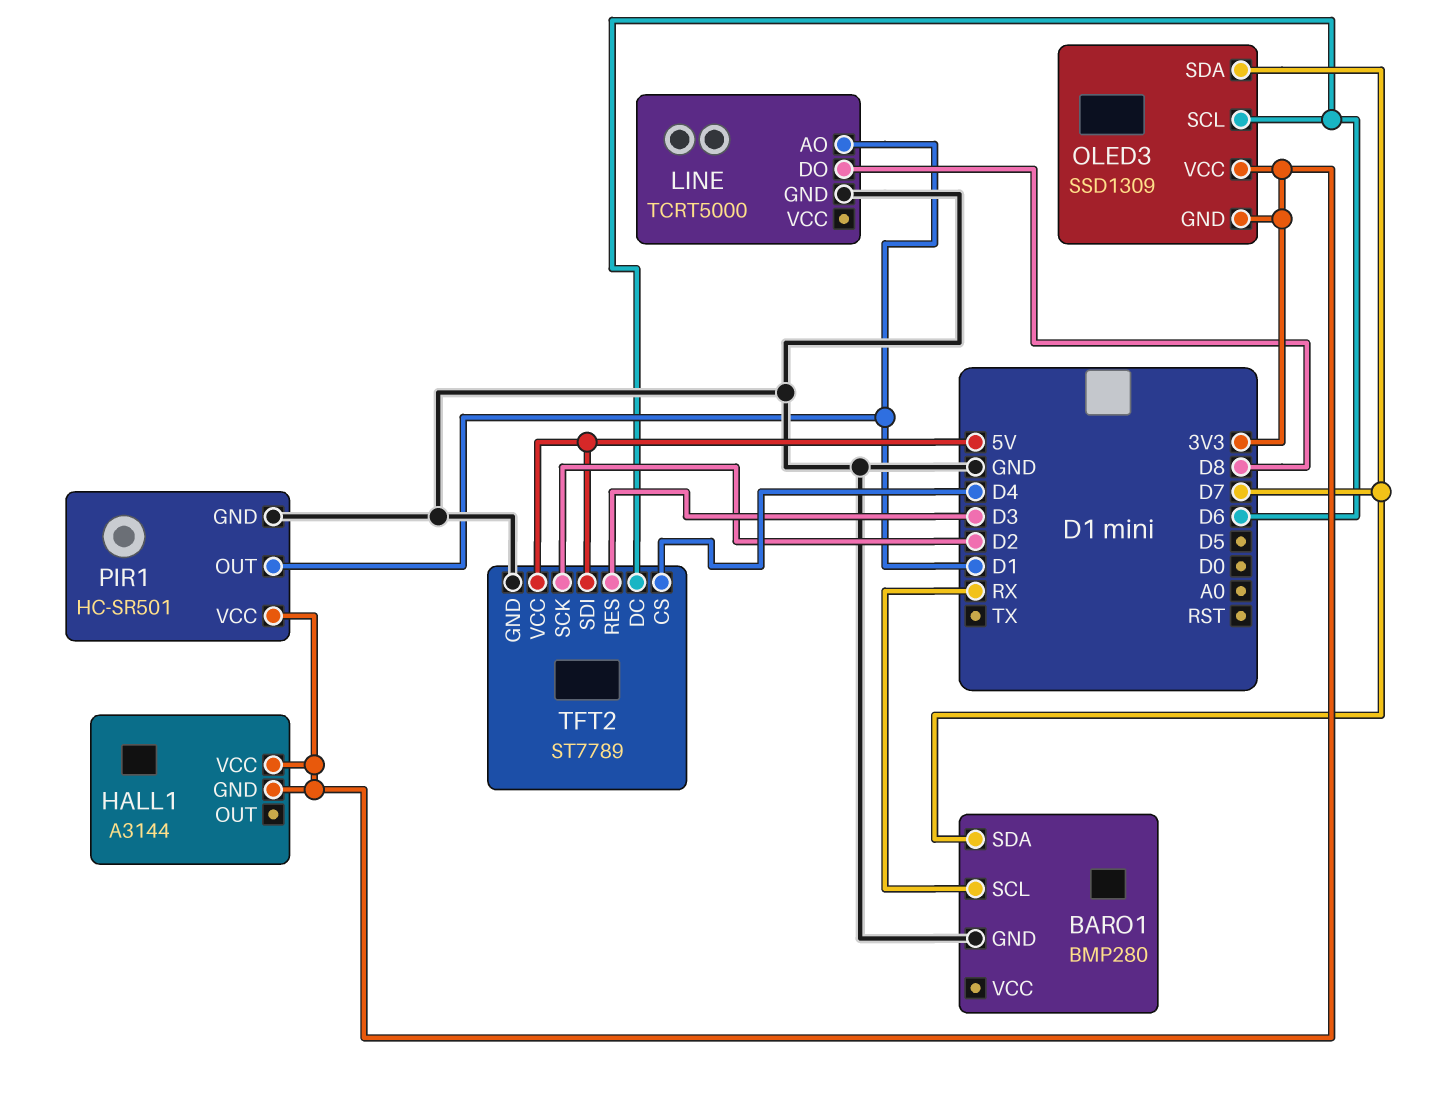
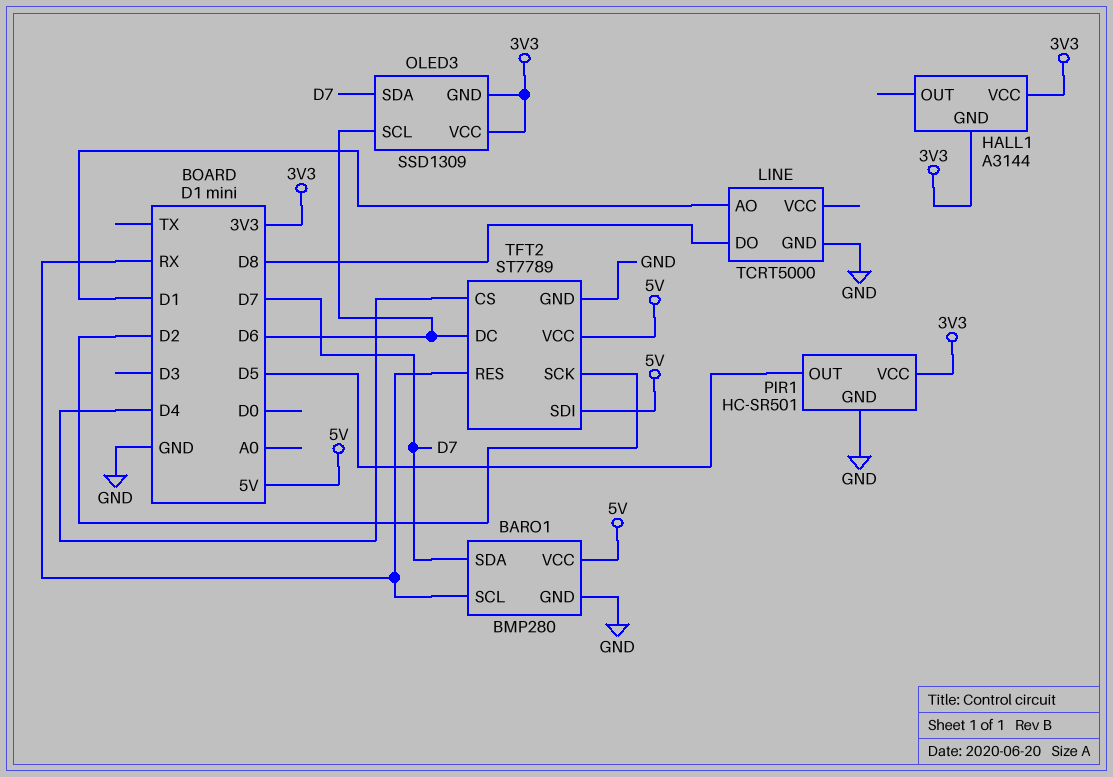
BARO1 pin VCC: none -> 5V
PIR1 pin OUT: D1 -> D5
TFT2 pin RES: D3 -> RX

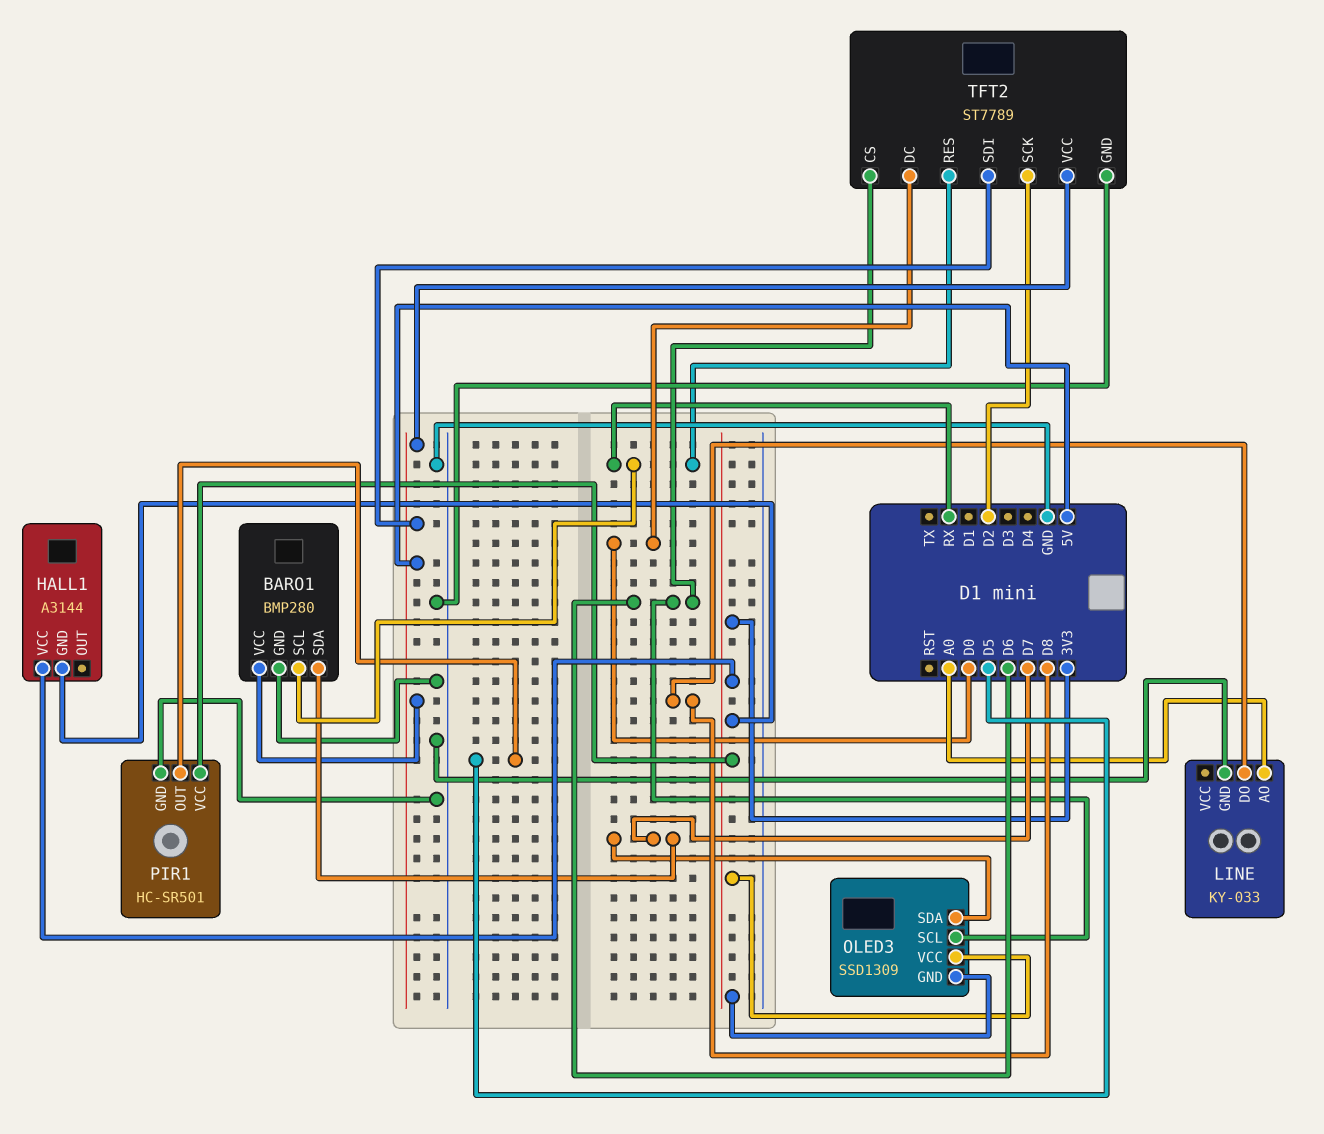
LINE: TCRT5000 -> KY-033
LINE pin AO: D1 -> A0
TFT2 pin CS: D4 -> D6
TFT2 pin DC: D6 -> D0

